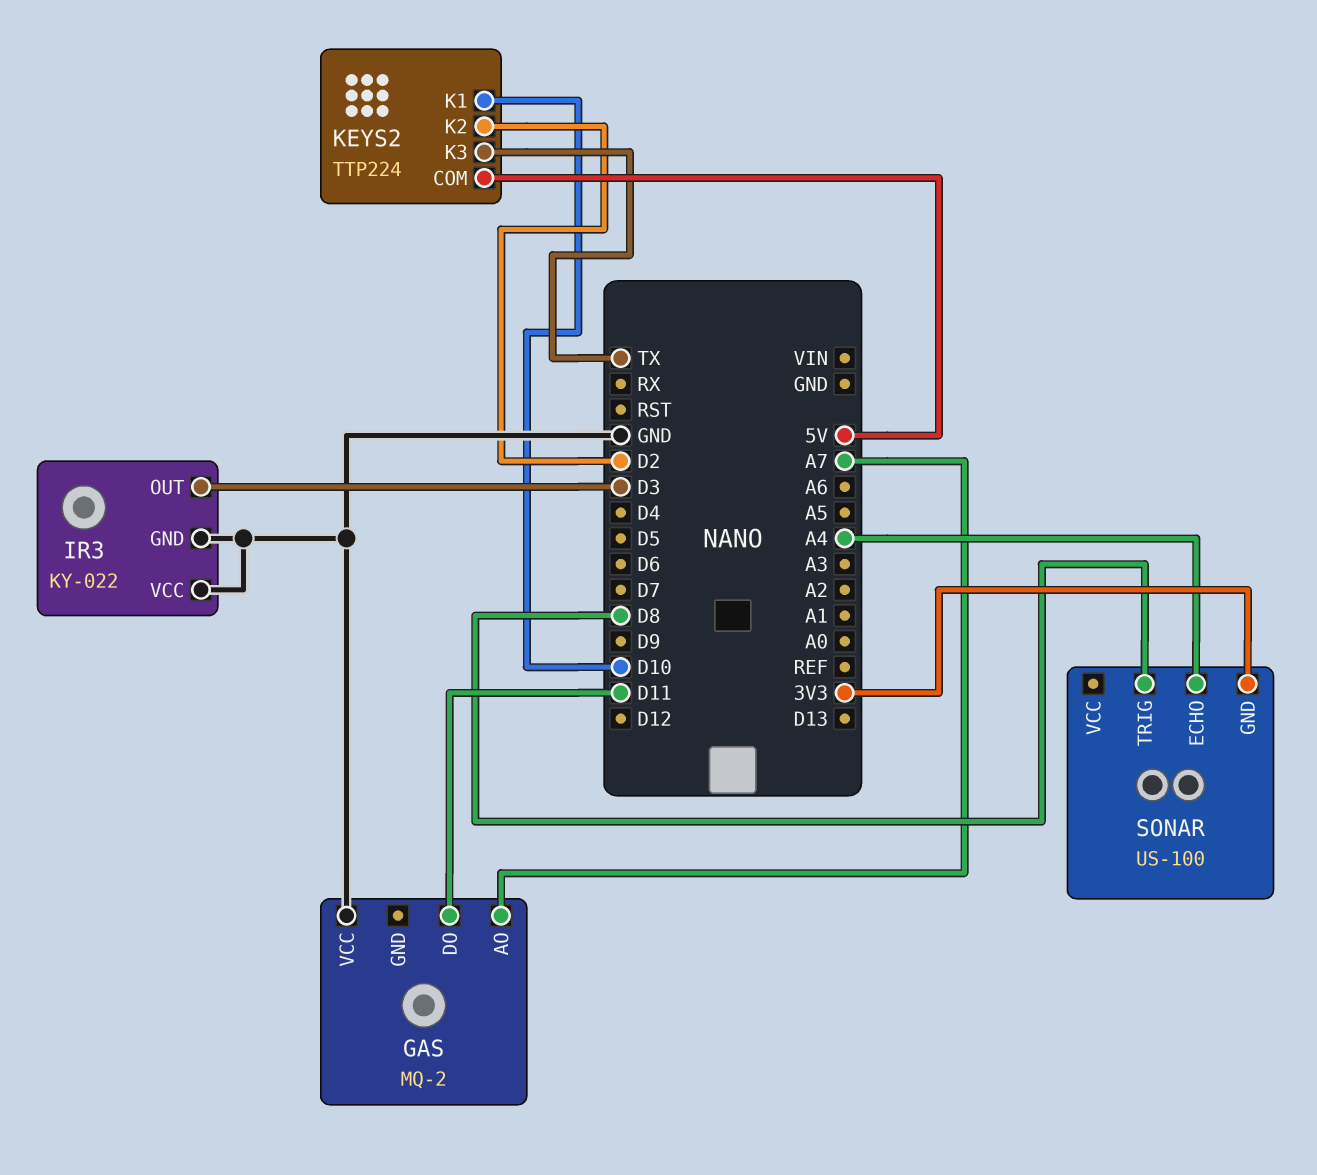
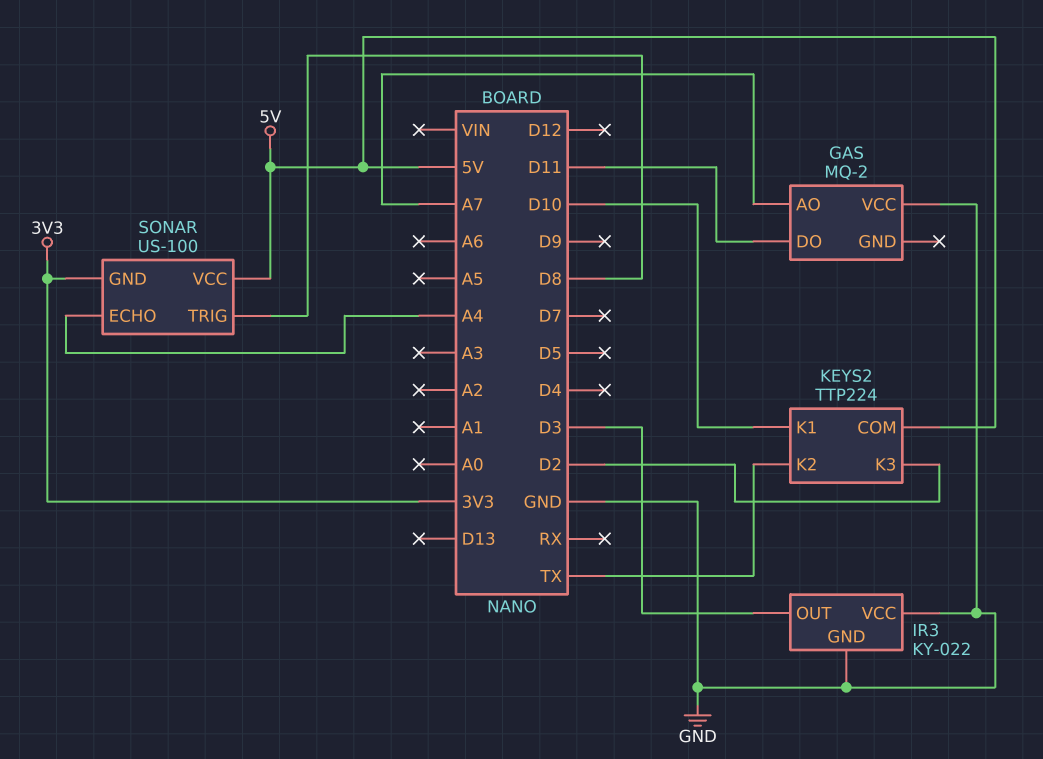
KEYS2 pin K2: D2 -> TX
KEYS2 pin K3: TX -> D2
SONAR pin VCC: none -> 5V

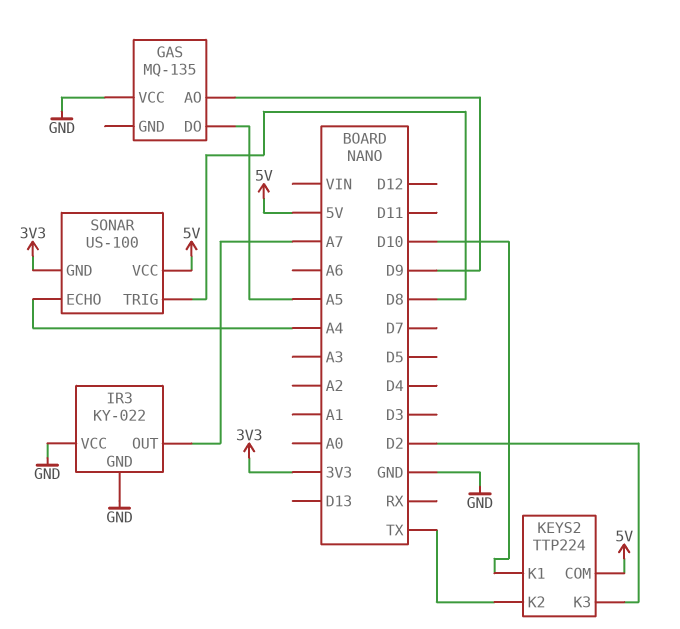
GAS: MQ-2 -> MQ-135
GAS pin AO: A7 -> D9
GAS pin DO: D11 -> A5
IR3 pin OUT: D3 -> A7

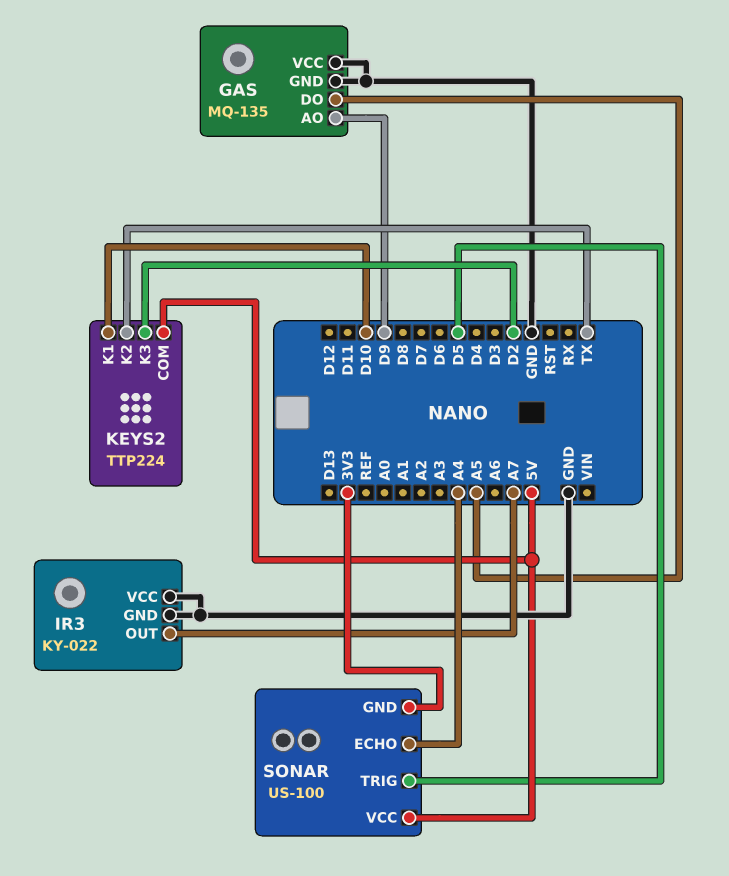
GAS pin GND: none -> GND
SONAR pin TRIG: D8 -> D5

